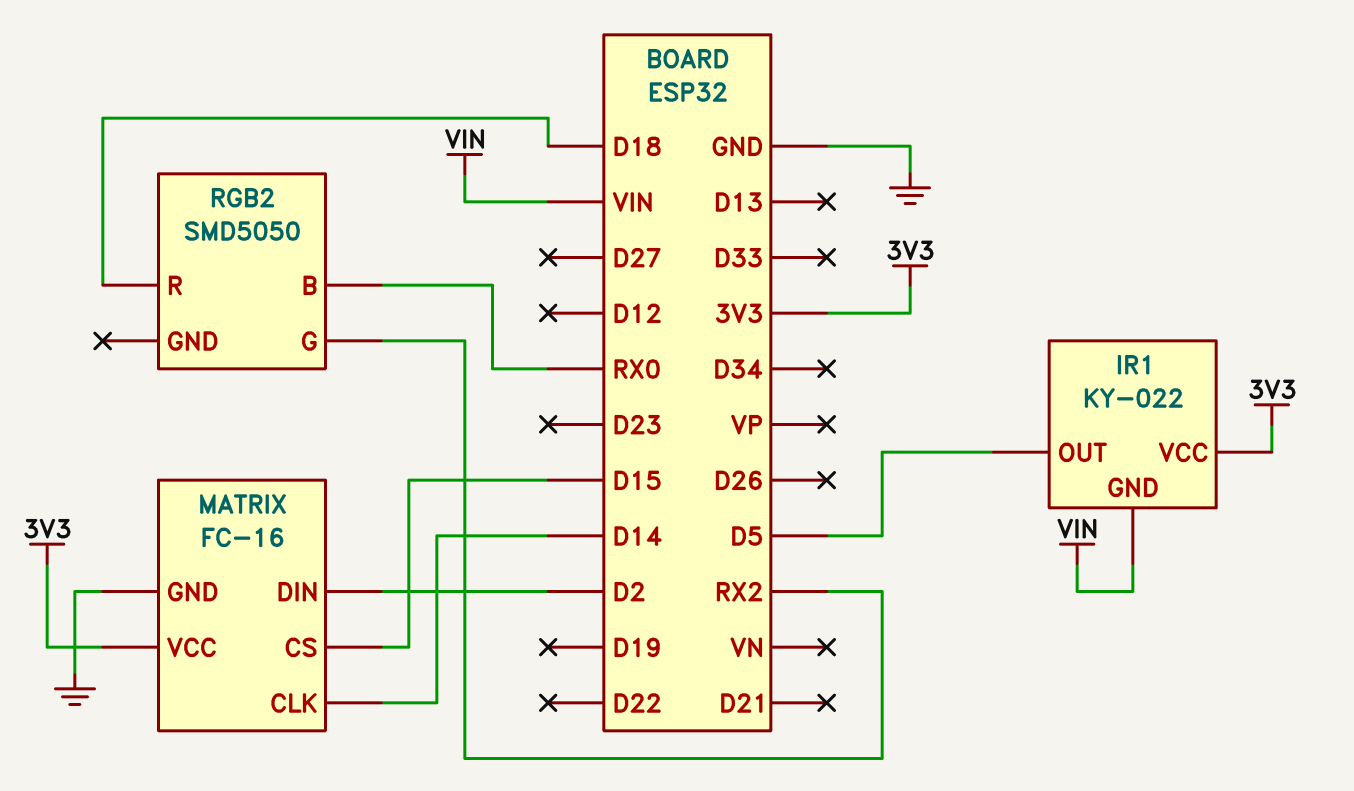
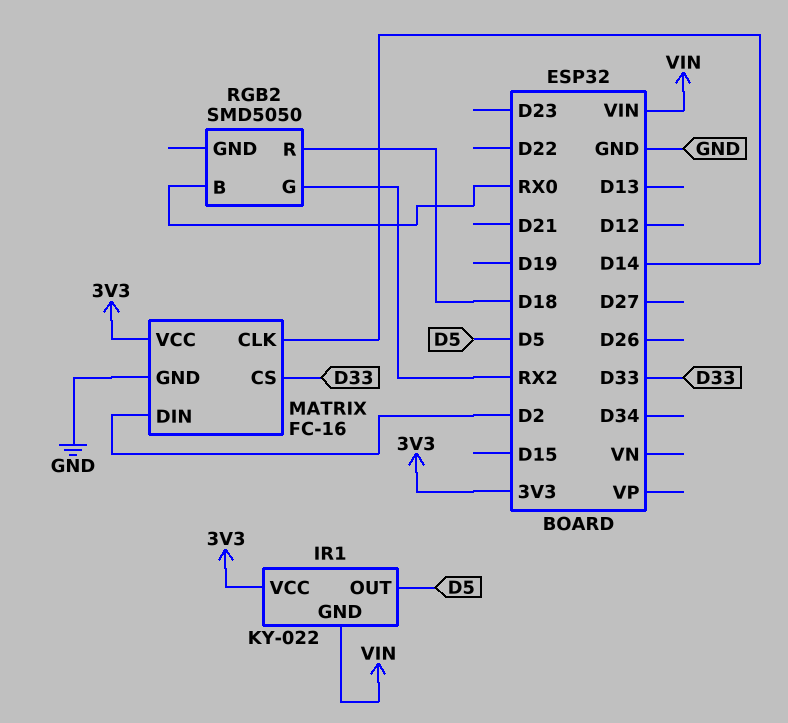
MATRIX pin CS: D15 -> D33

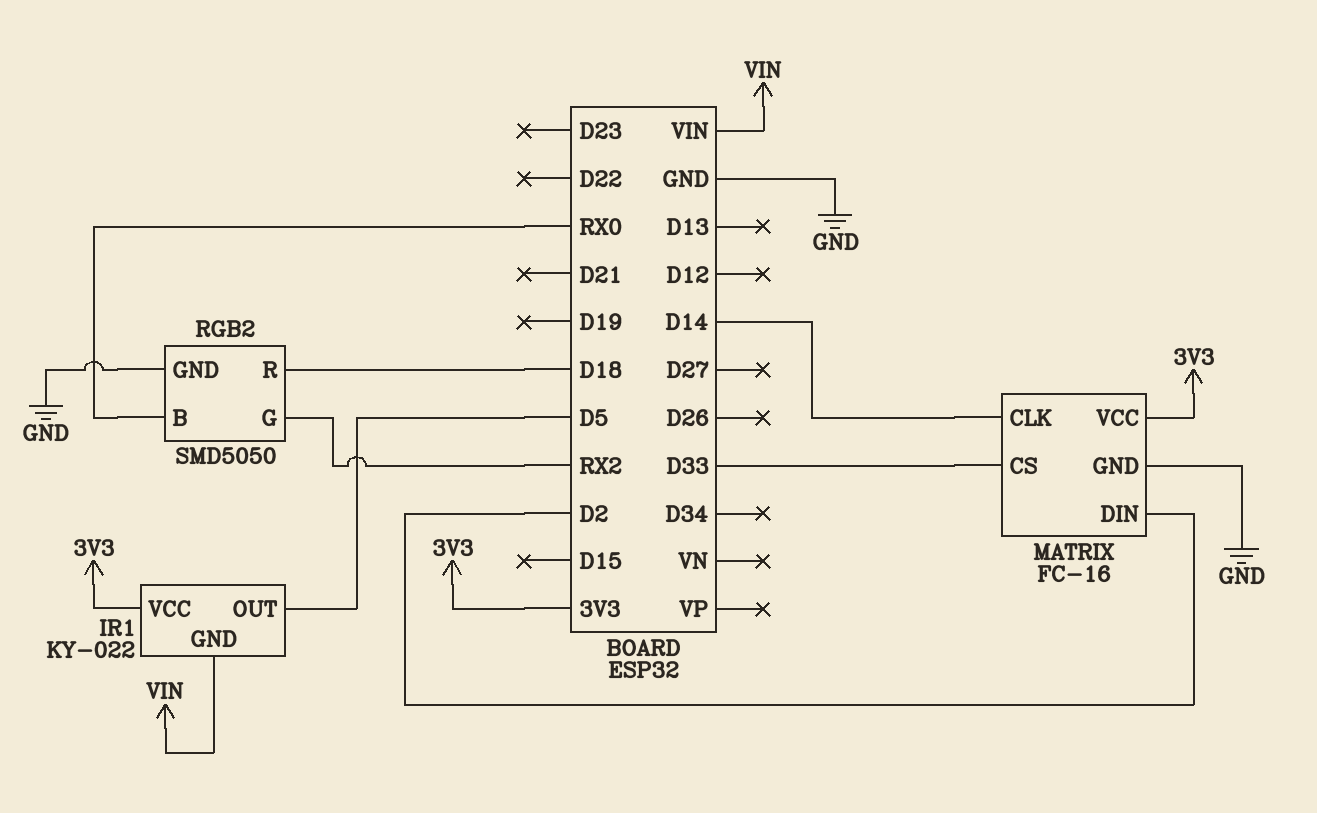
RGB2 pin GND: none -> GND

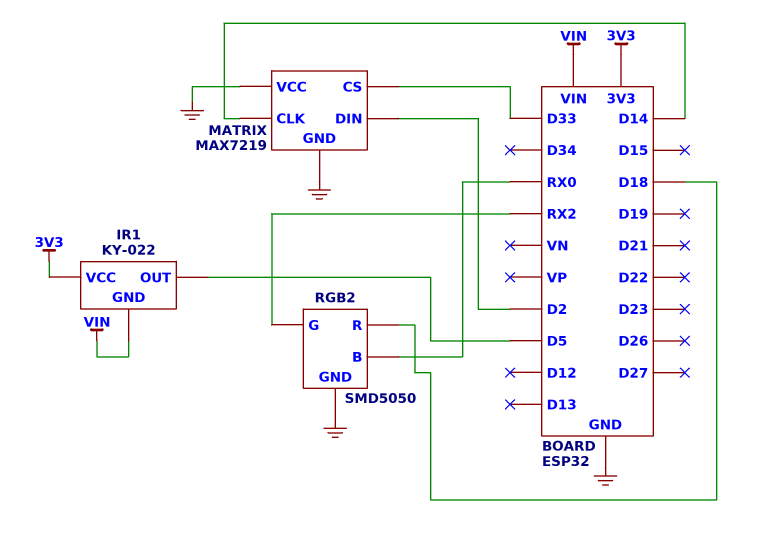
MATRIX: FC-16 -> MAX7219
MATRIX pin VCC: 3V3 -> GND

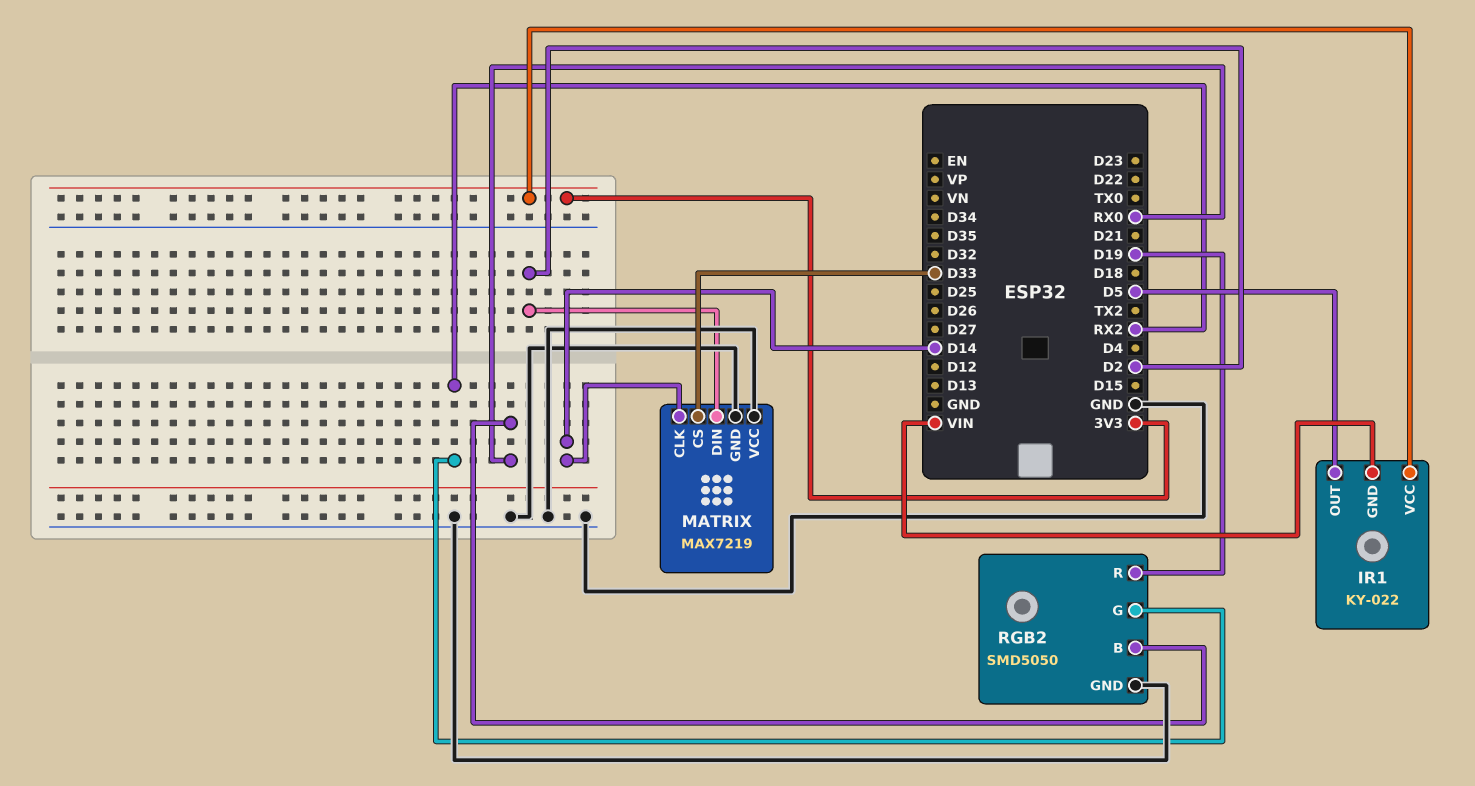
RGB2 pin R: D18 -> D19

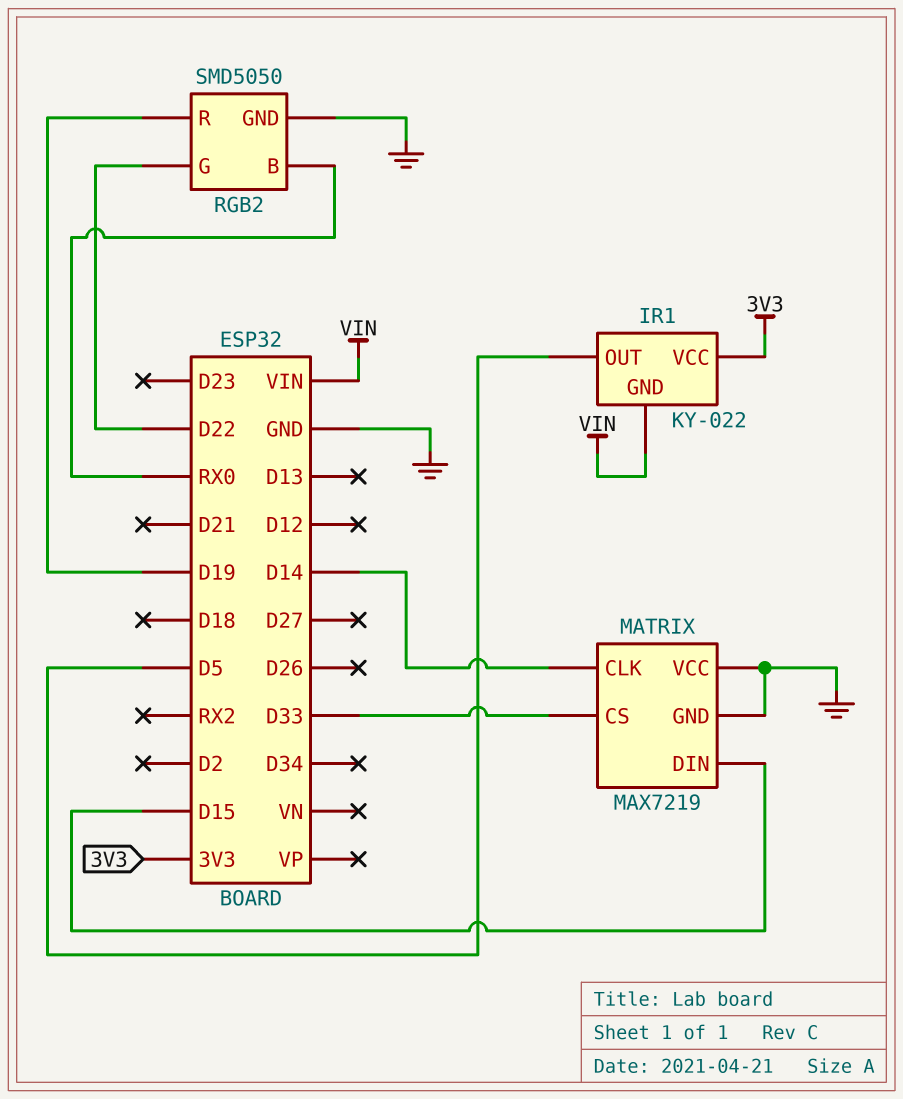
MATRIX pin DIN: D2 -> D15
RGB2 pin G: RX2 -> D22

